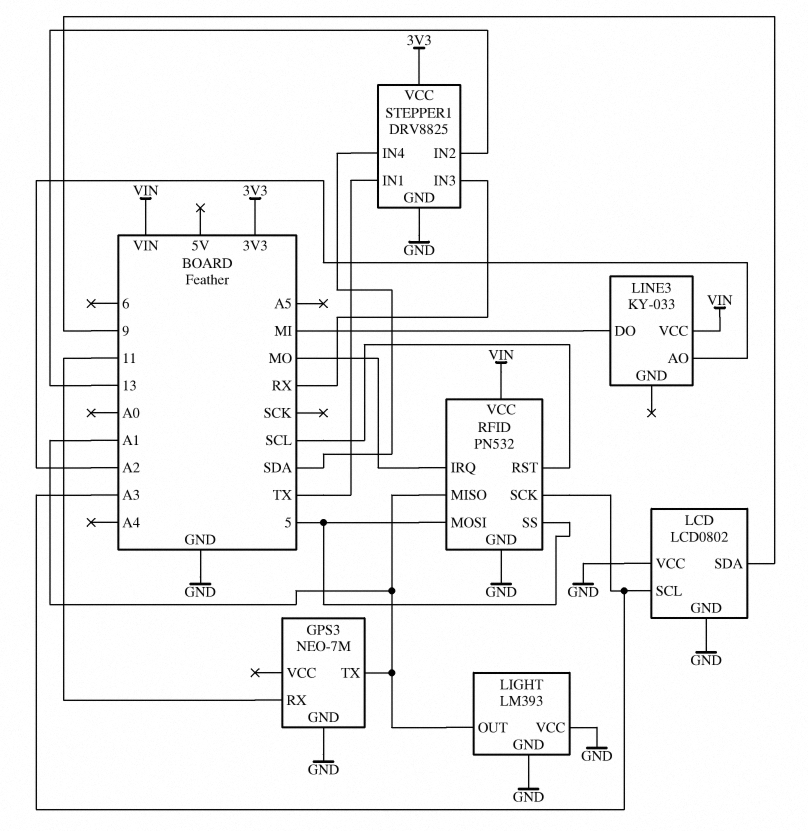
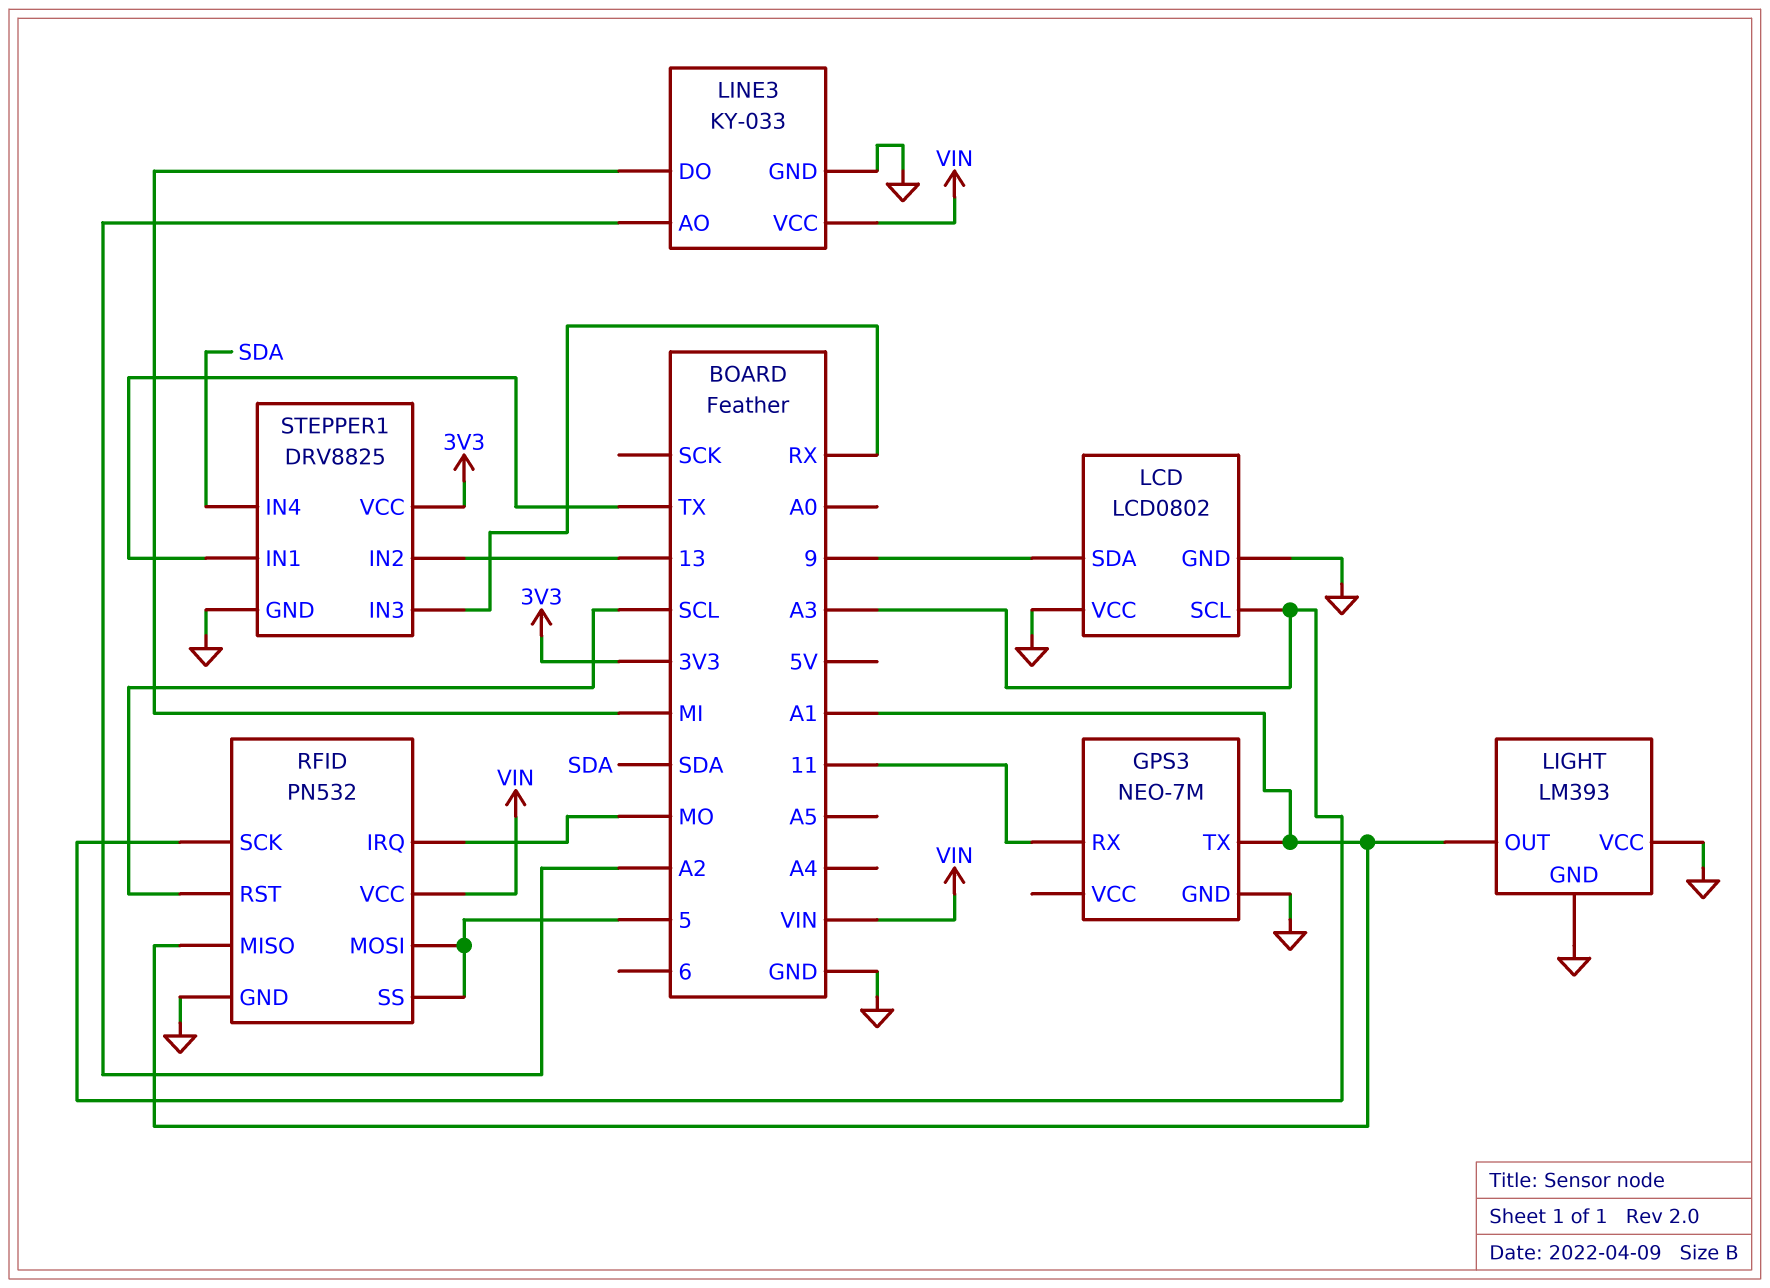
LINE3 pin GND: none -> GND

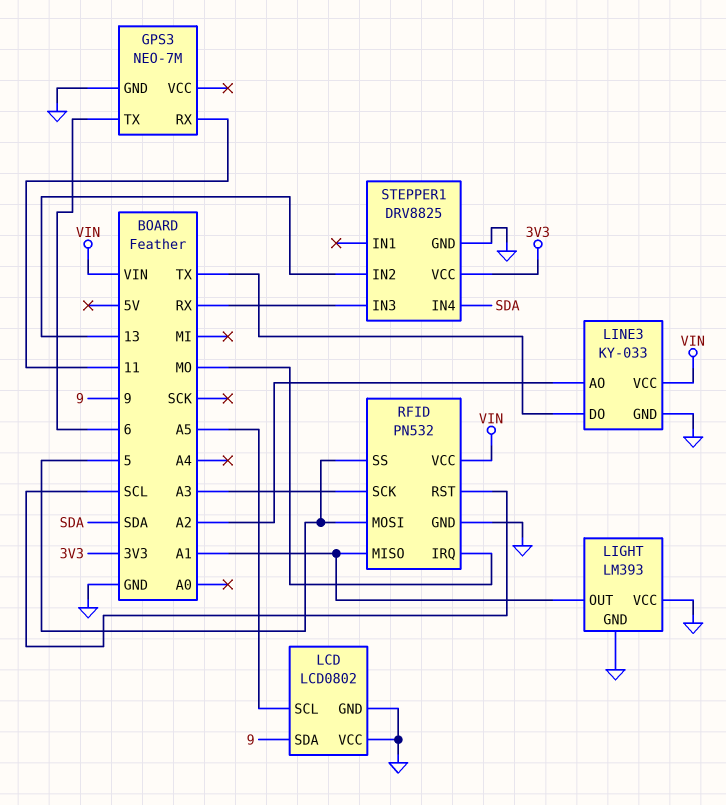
GPS3 pin TX: A1 -> 6
LCD pin SCL: A3 -> A5
LINE3 pin DO: MI -> TX
STEPPER1 pin IN1: TX -> none

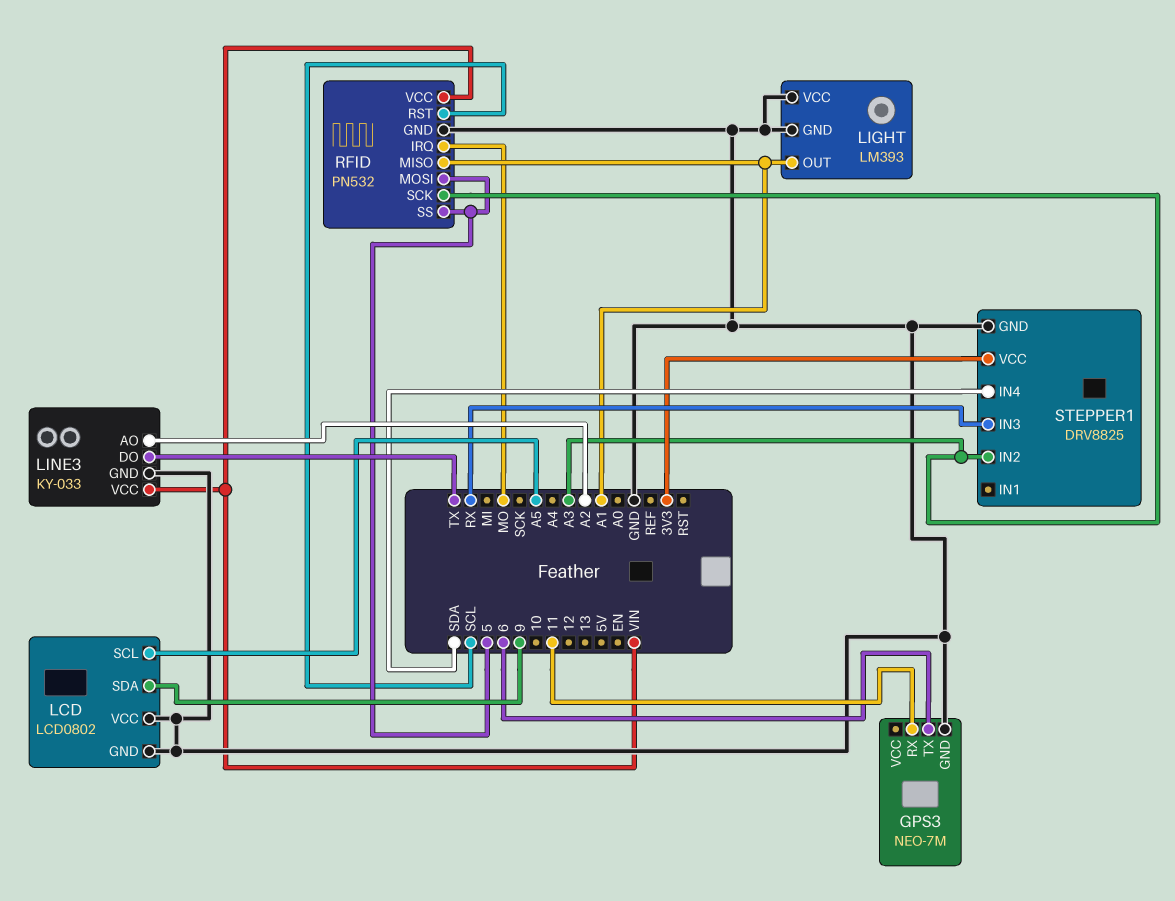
STEPPER1 pin IN2: 13 -> A3

